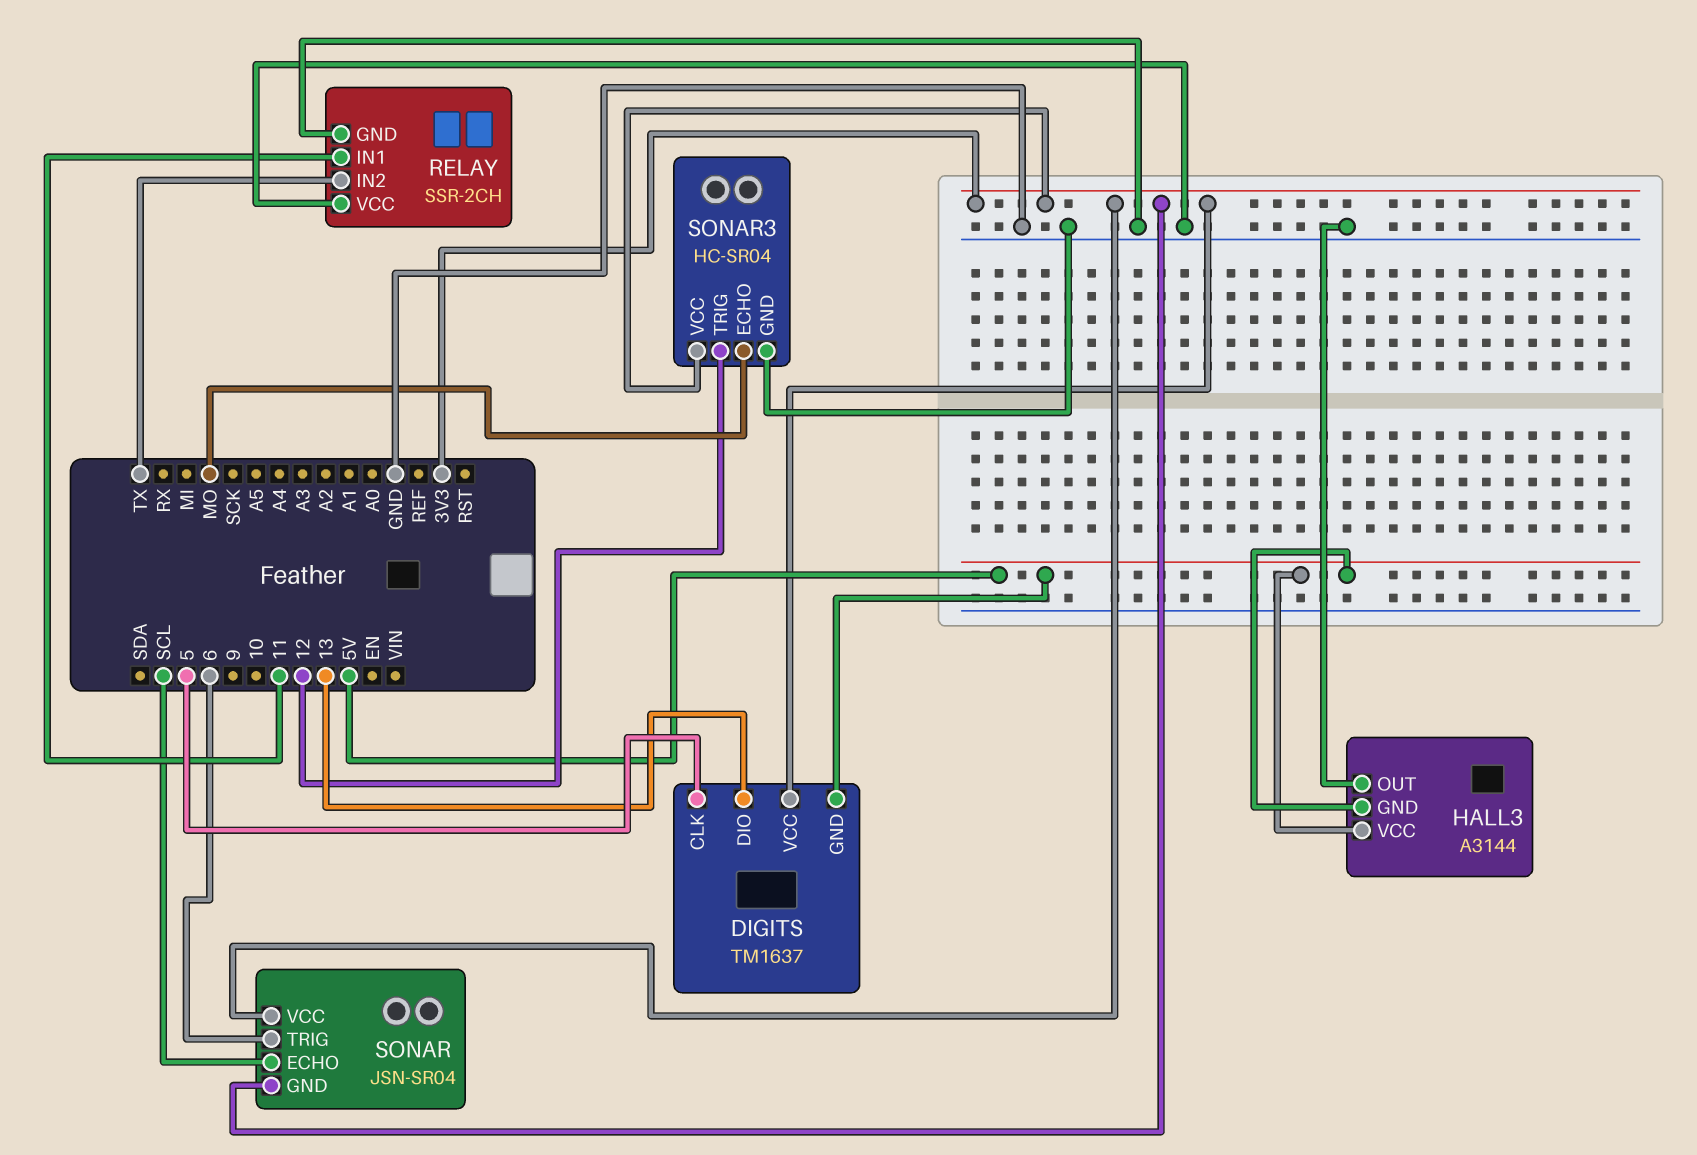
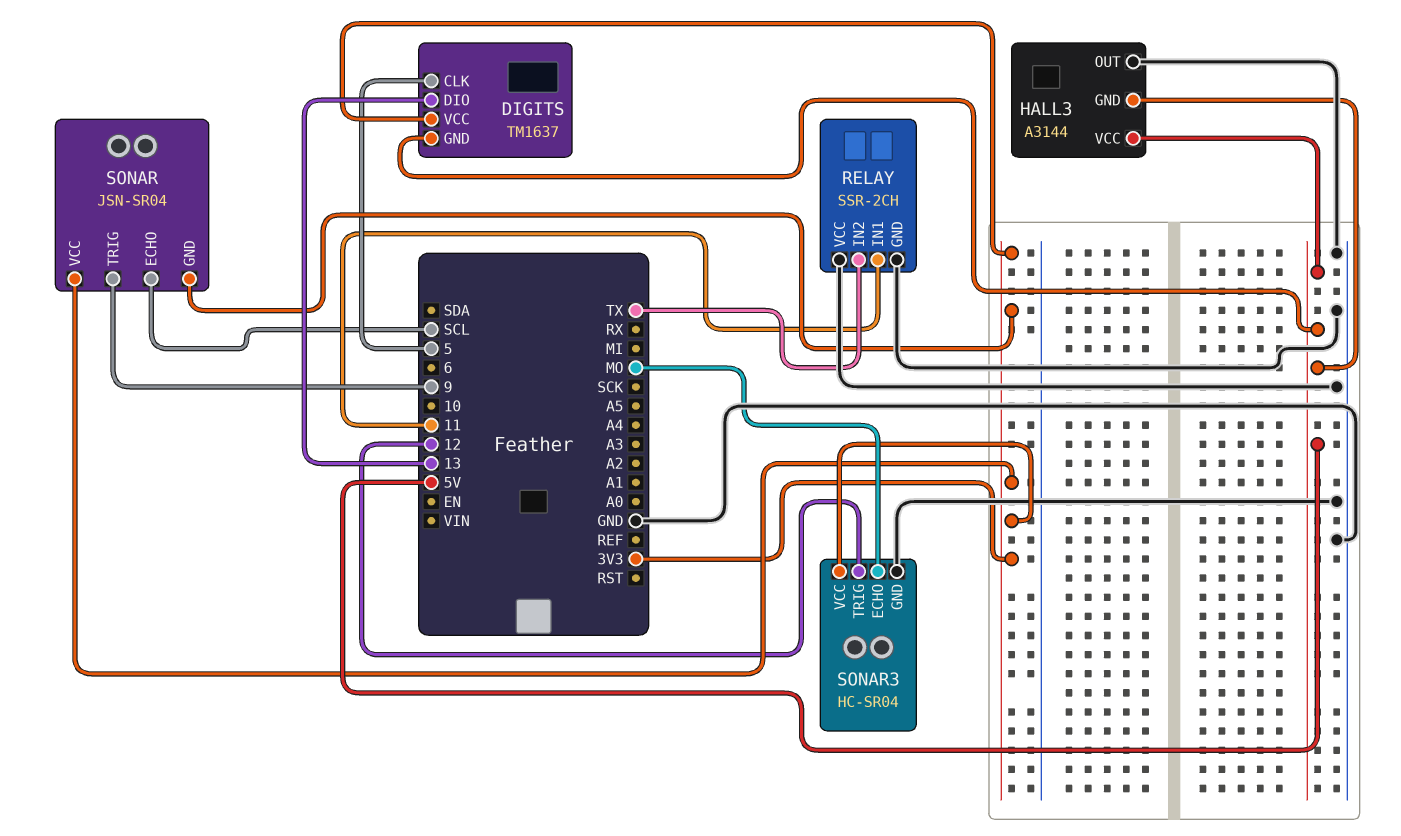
SONAR pin TRIG: 6 -> 9

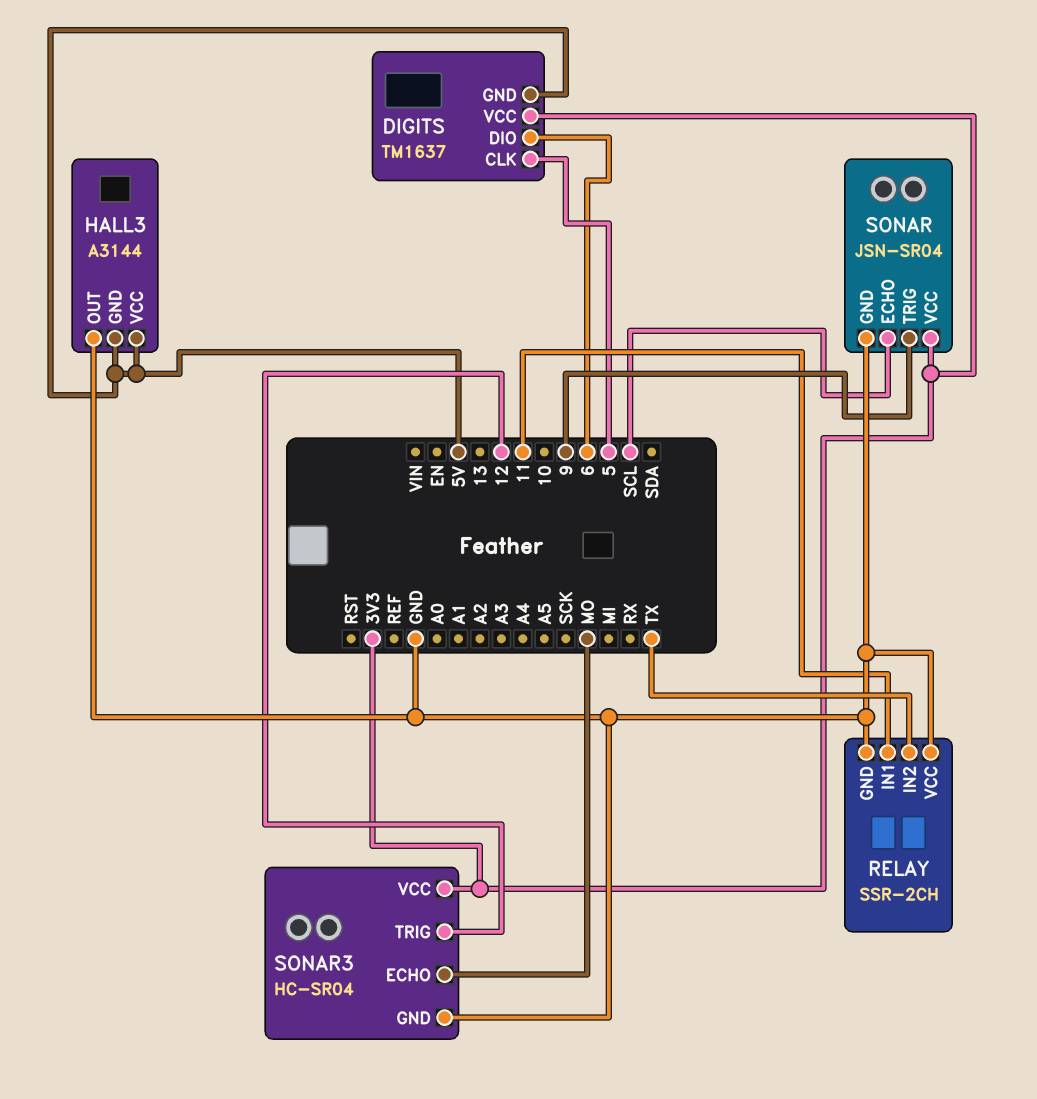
DIGITS pin DIO: 13 -> 6
SONAR pin GND: 3V3 -> GND

